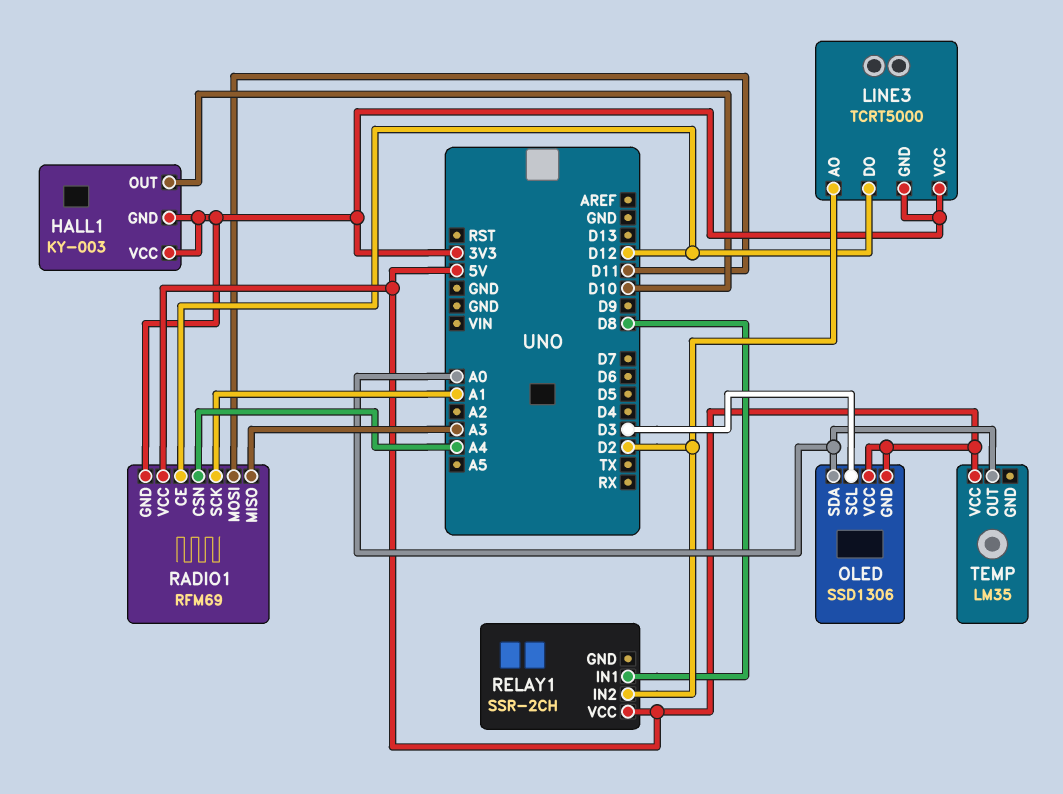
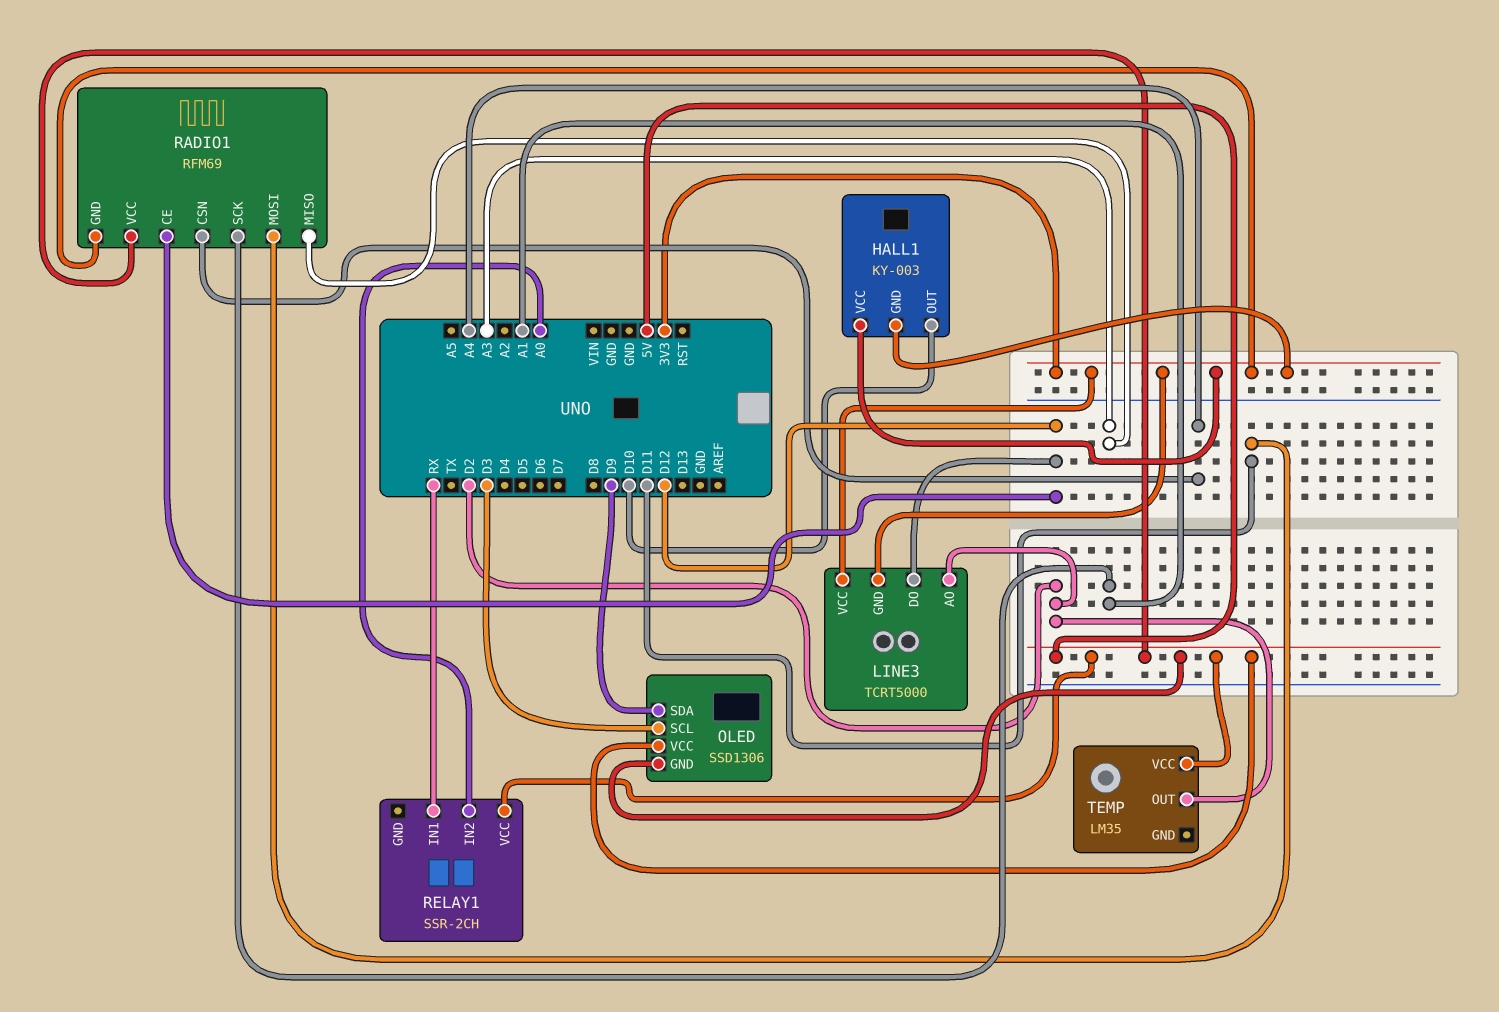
OLED pin SDA: A0 -> D9
RELAY1 pin IN1: D8 -> RX
RELAY1 pin IN2: D2 -> A0
TEMP pin OUT: A0 -> D2

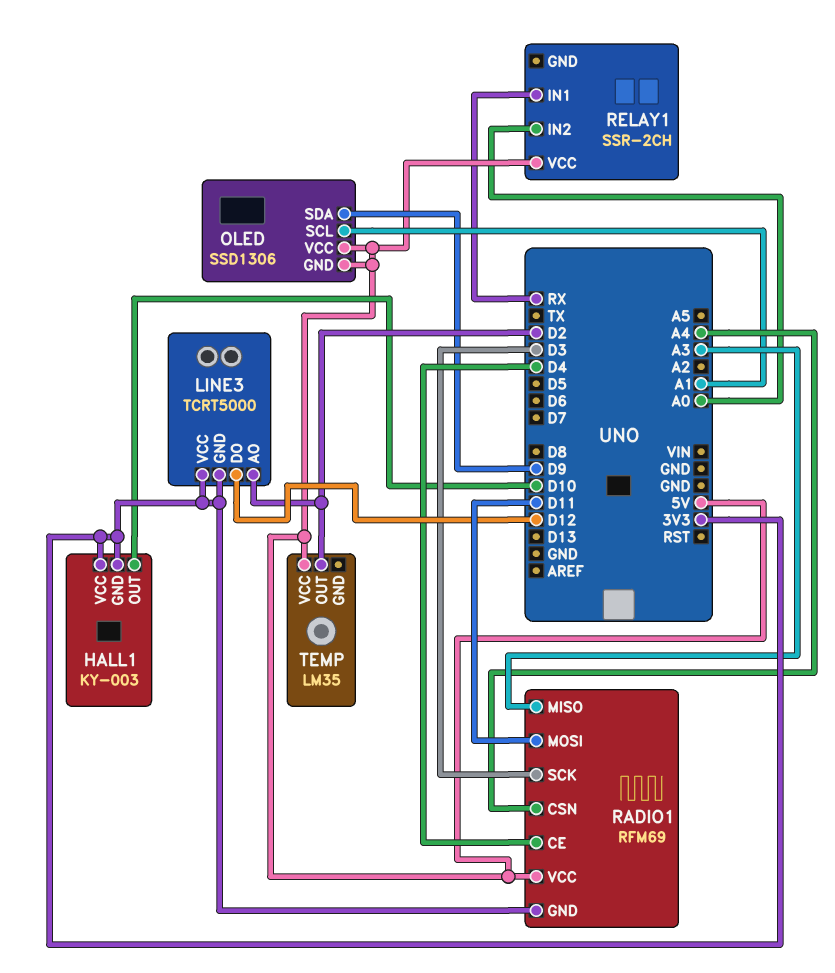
OLED pin SCL: D3 -> A1
RADIO1 pin CE: D12 -> D4
RADIO1 pin SCK: A1 -> D3

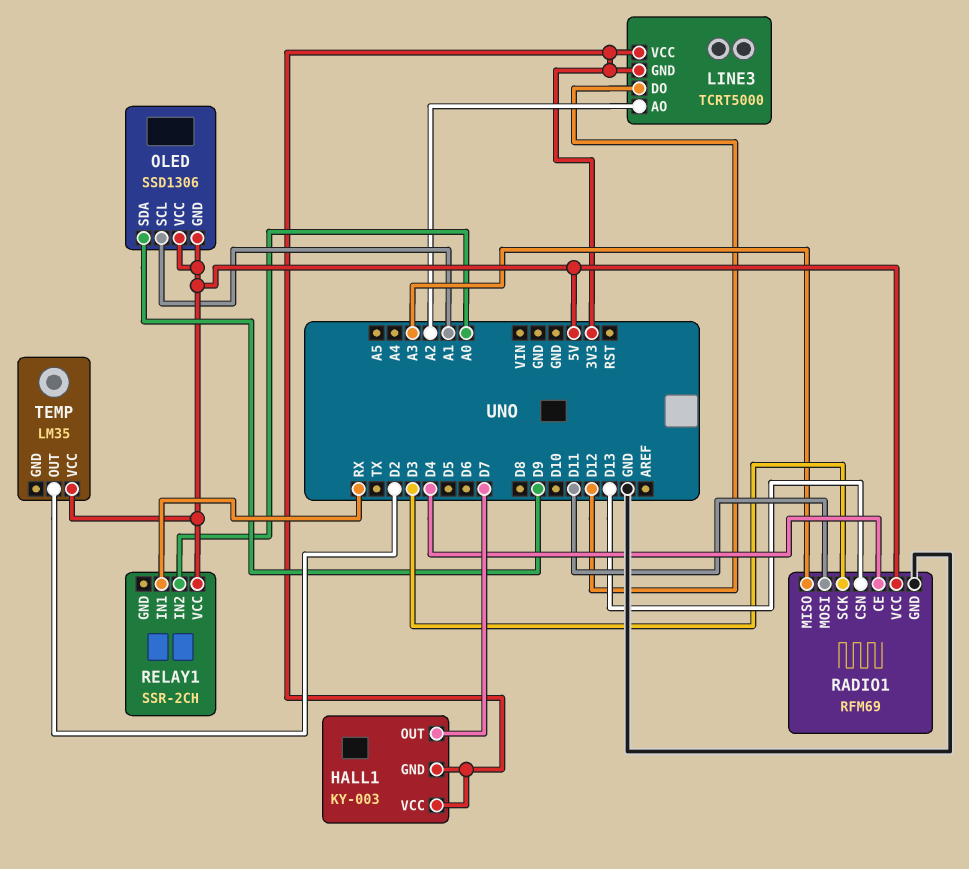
HALL1 pin OUT: D10 -> D7
LINE3 pin AO: D2 -> A2
RADIO1 pin CSN: A4 -> D13
RADIO1 pin GND: 3V3 -> GND

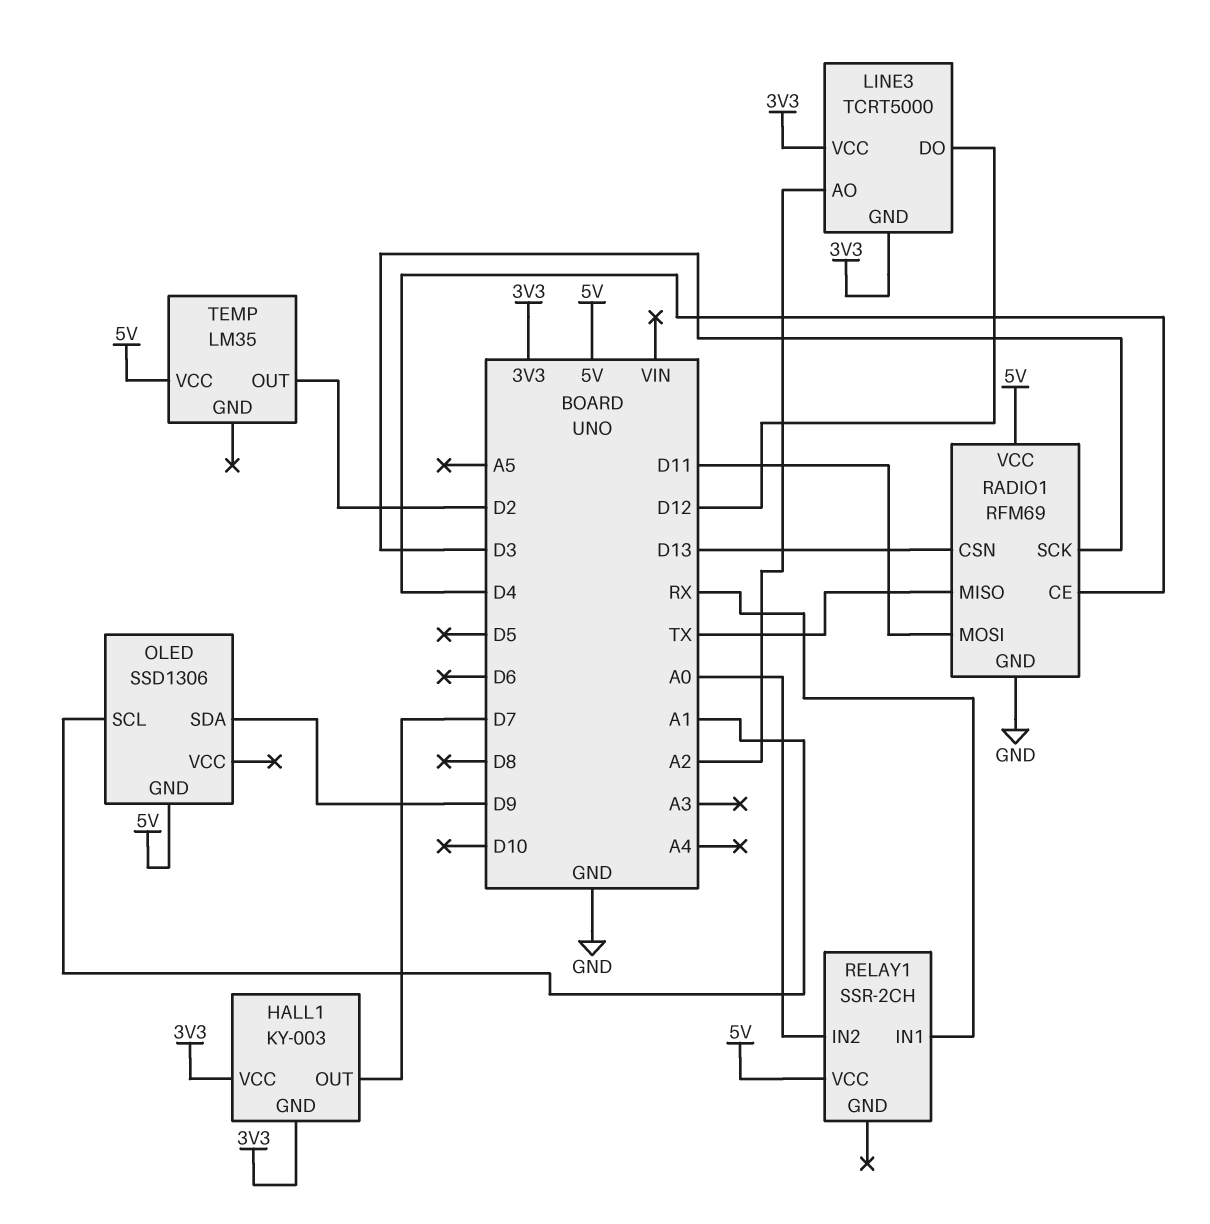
OLED pin VCC: 5V -> none
RADIO1 pin MISO: A3 -> TX

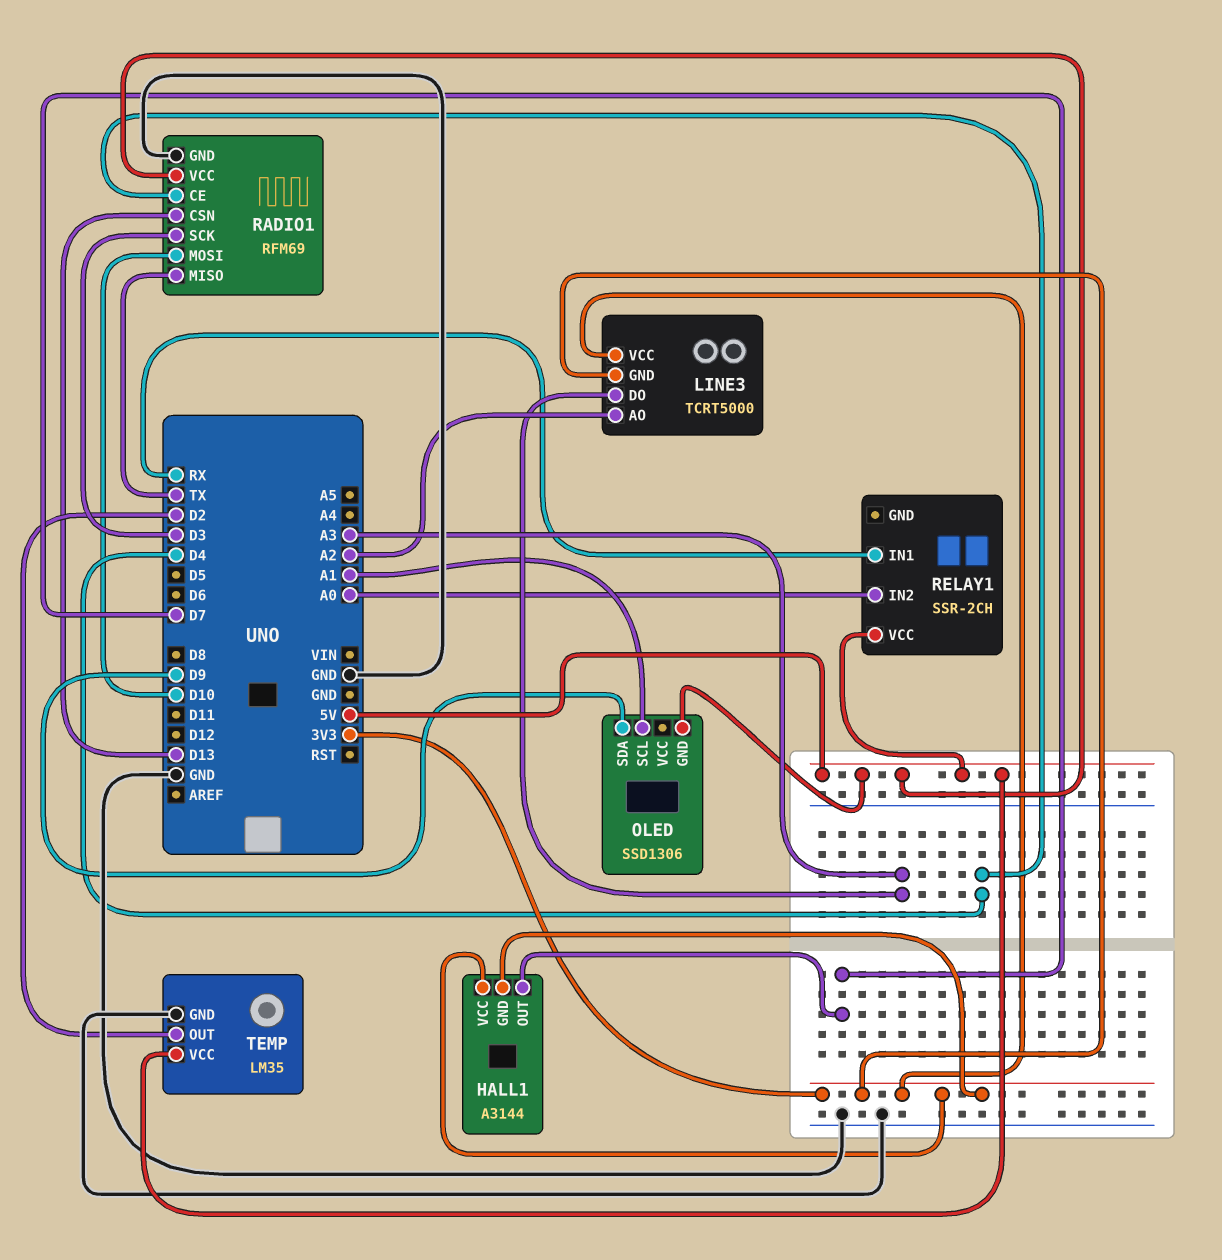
HALL1: KY-003 -> A3144
LINE3 pin DO: D12 -> A3
RADIO1 pin MOSI: D11 -> D10
TEMP pin GND: none -> GND

